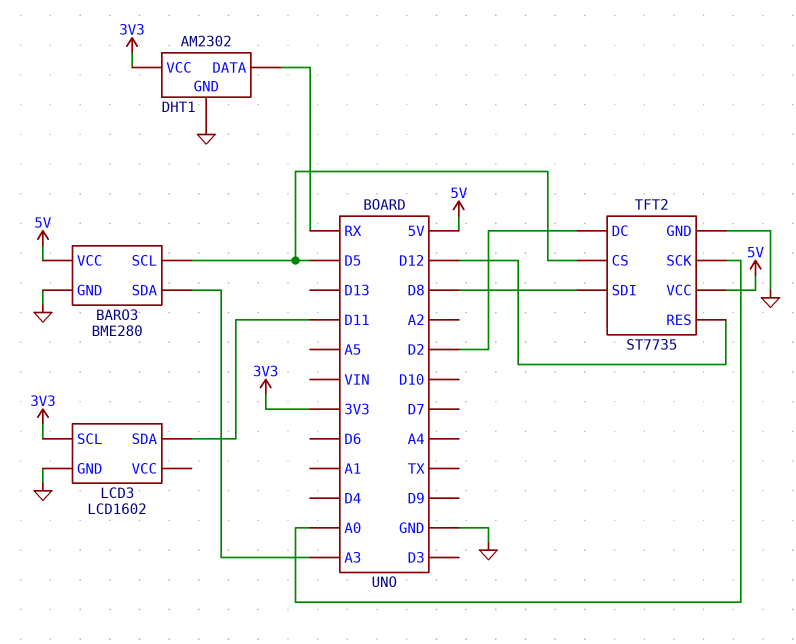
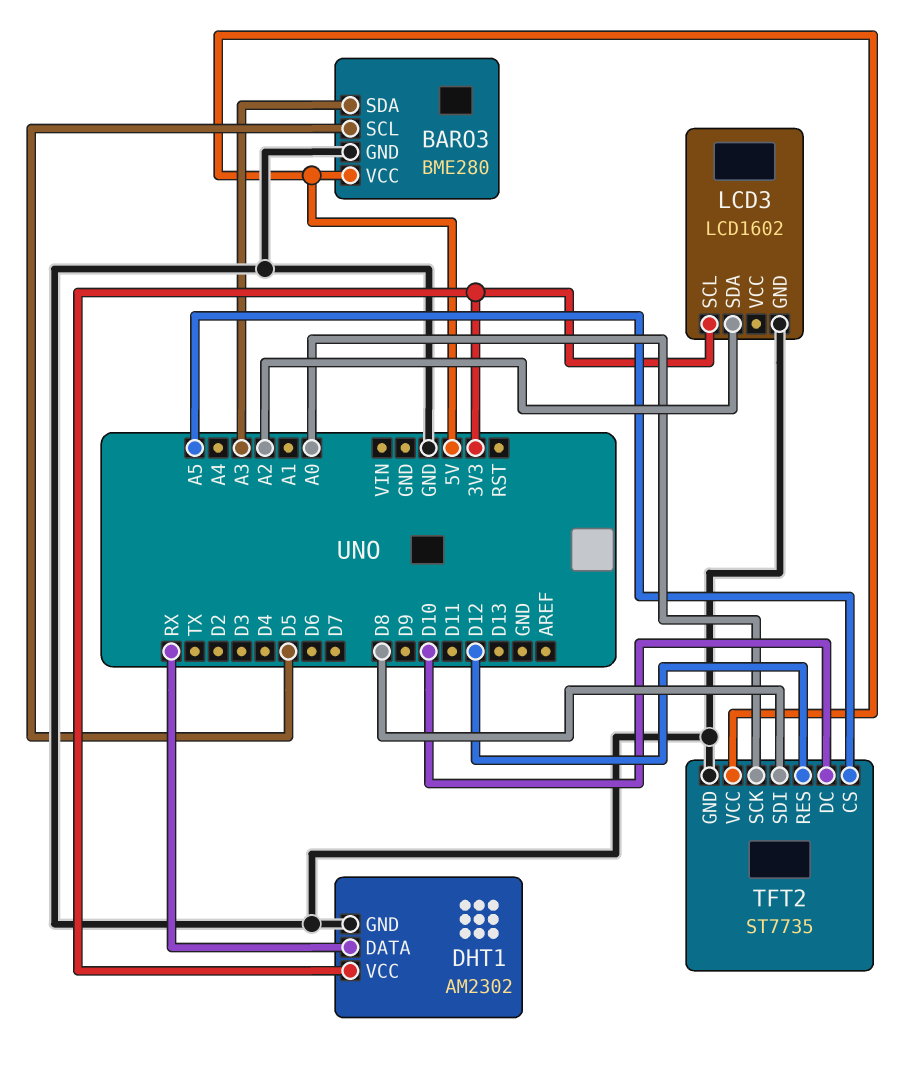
LCD3 pin SDA: D11 -> A2
TFT2 pin CS: D5 -> A5
TFT2 pin DC: D2 -> D10

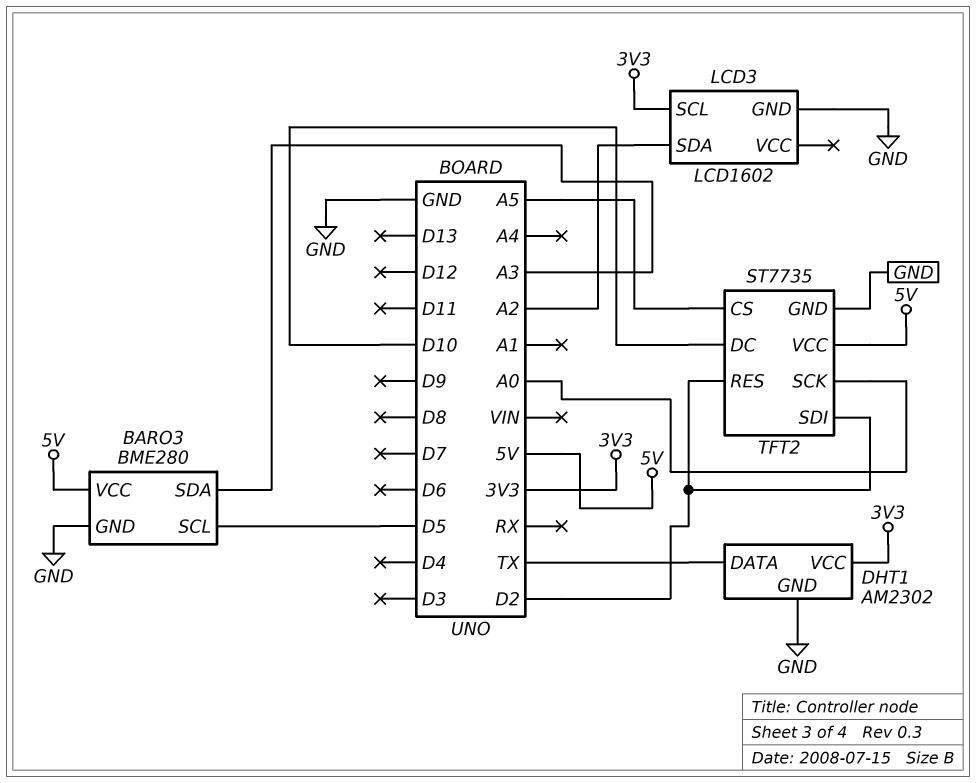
DHT1 pin DATA: RX -> TX
TFT2 pin RES: D12 -> D2
TFT2 pin SDI: D8 -> D2

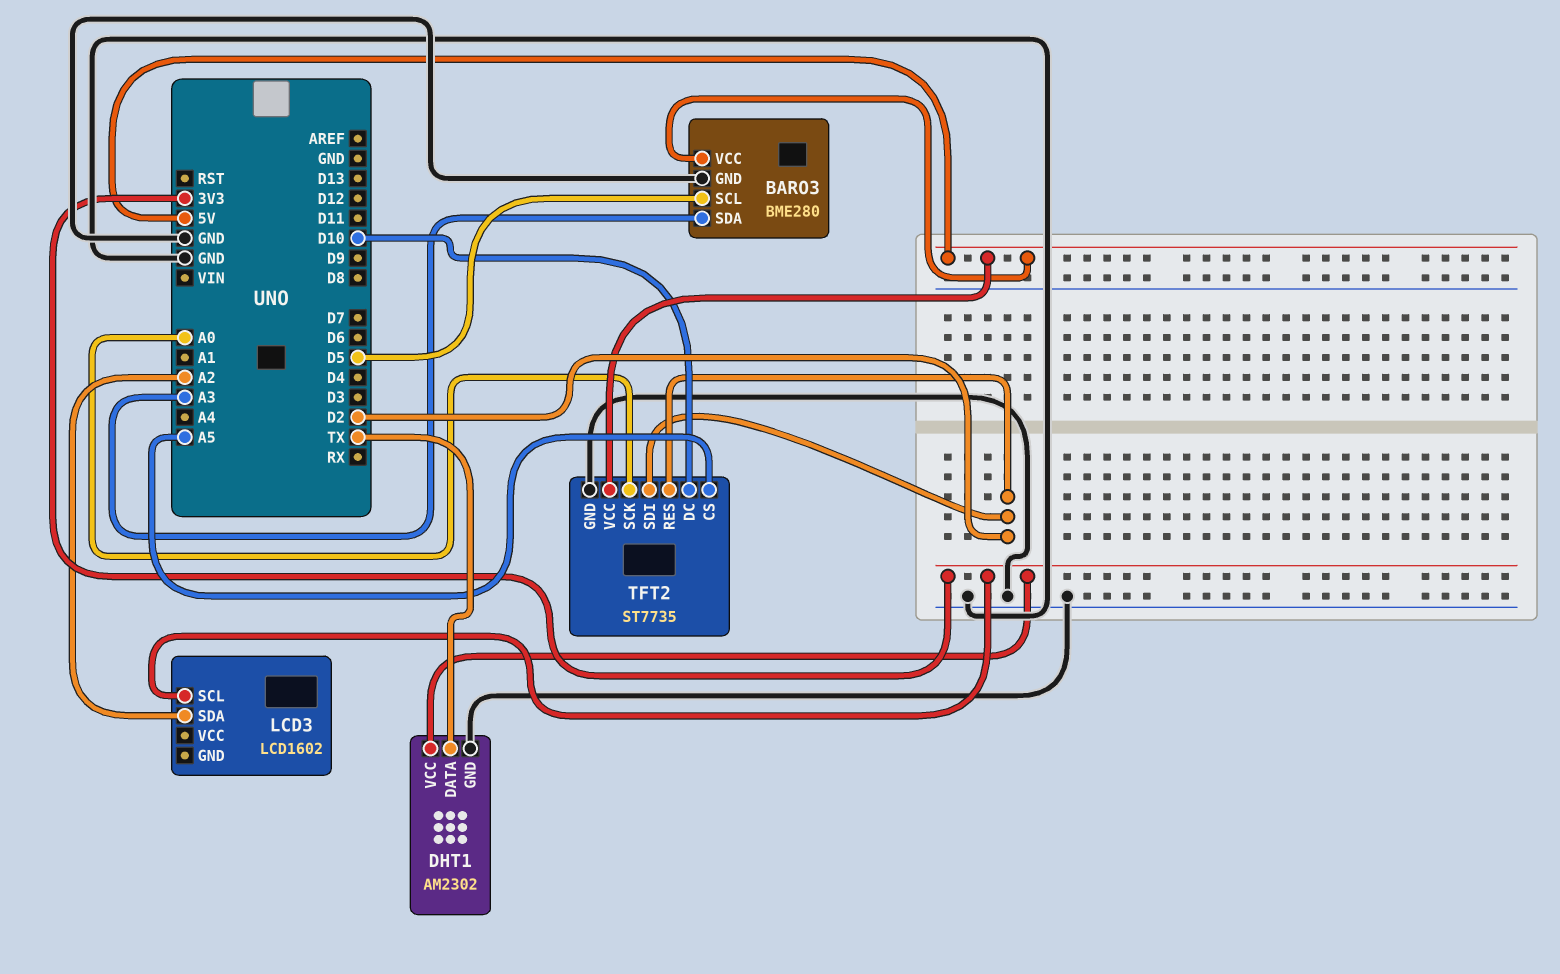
LCD3 pin GND: GND -> none

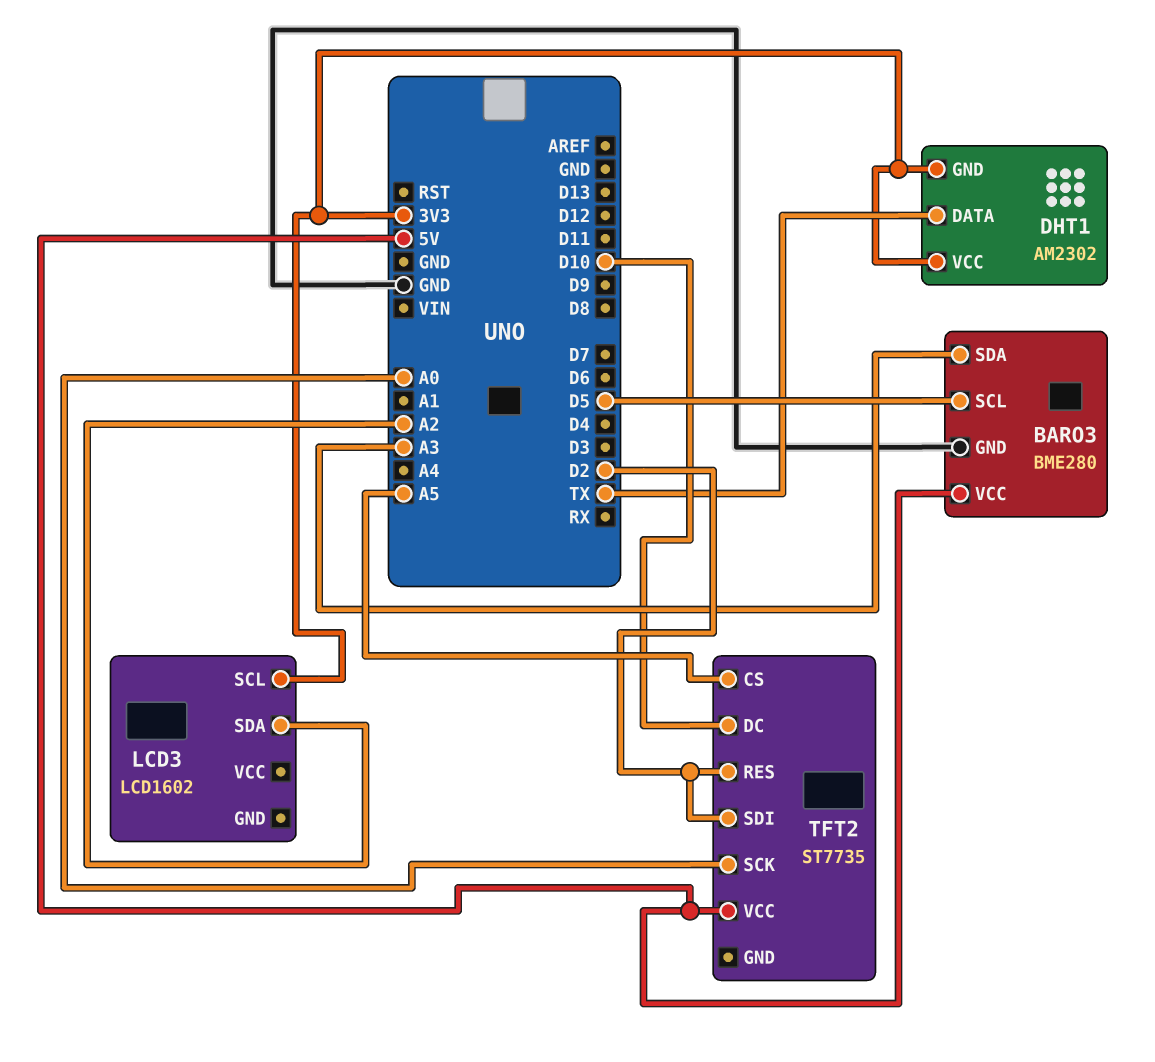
DHT1 pin GND: GND -> 3V3
TFT2 pin GND: GND -> none

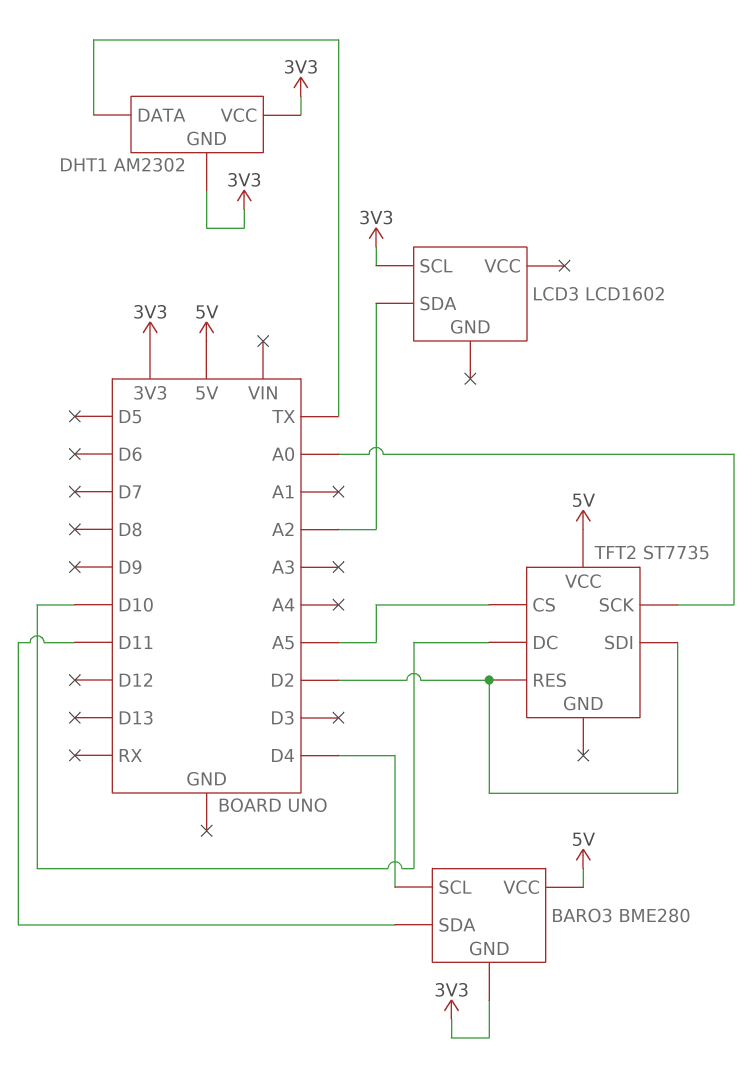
BARO3 pin GND: GND -> 3V3
BARO3 pin SCL: D5 -> D4
BARO3 pin SDA: A3 -> D11

